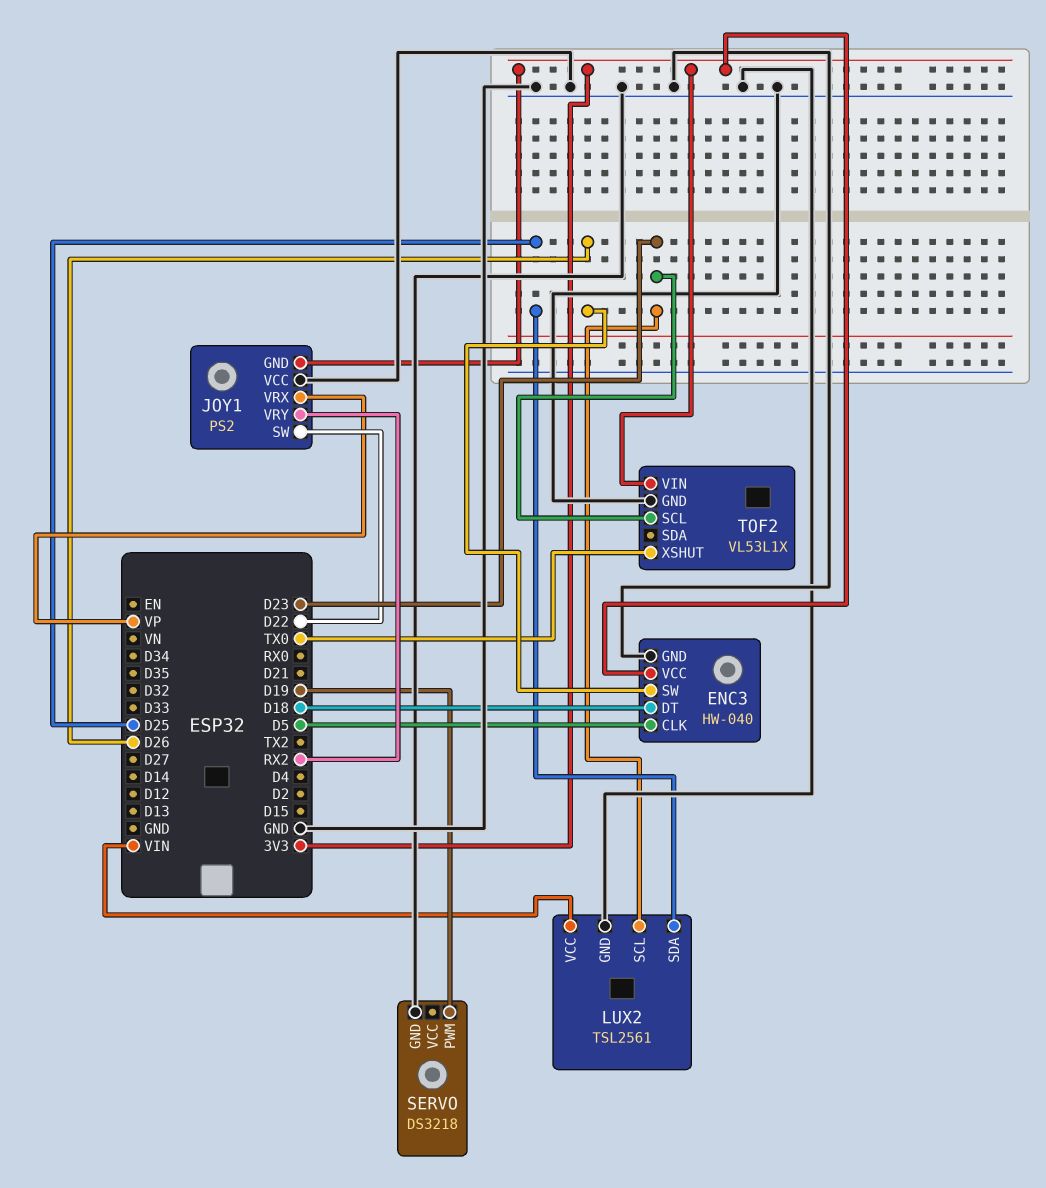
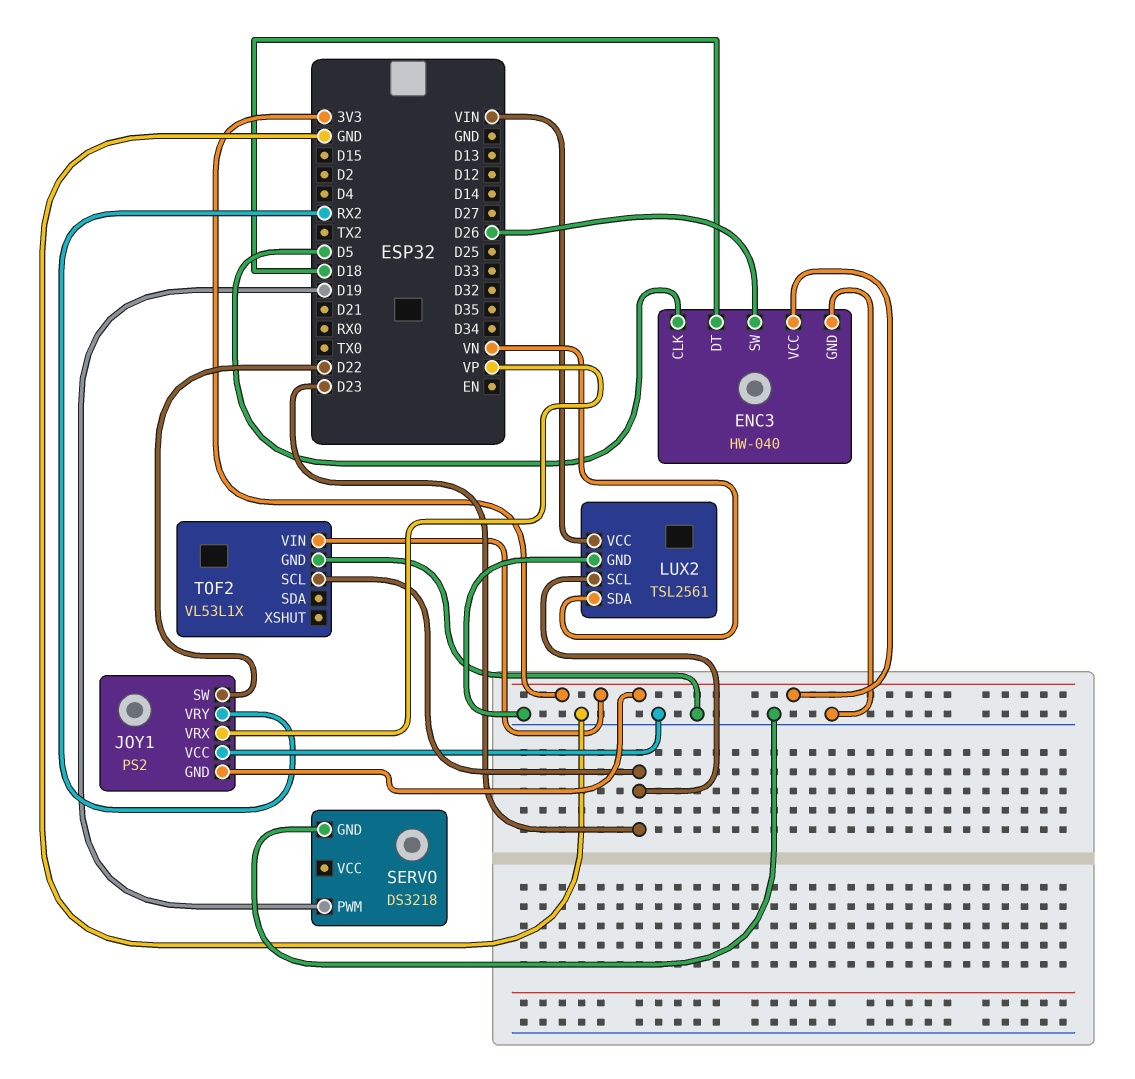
LUX2 pin SDA: D25 -> VN
TOF2 pin XSHUT: TX0 -> none

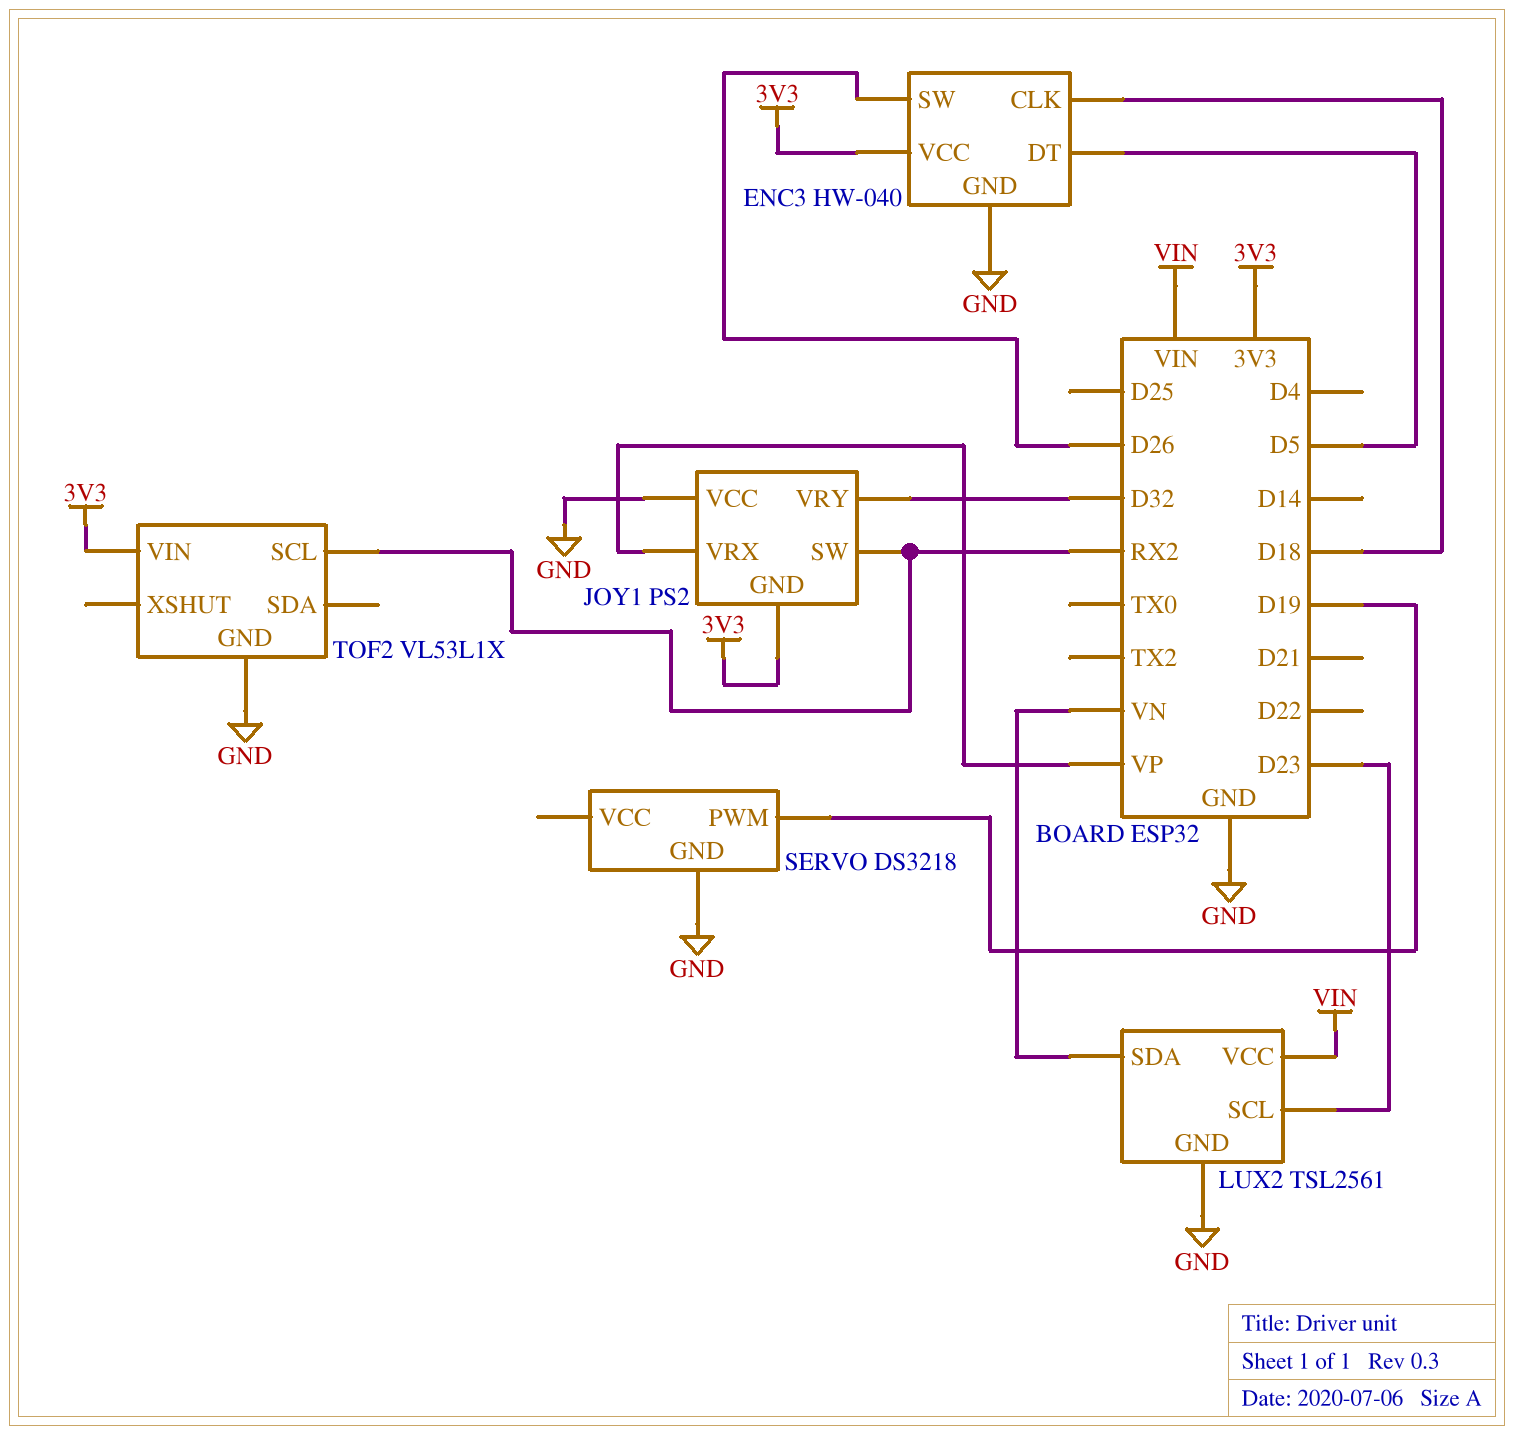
ENC3 pin CLK: D5 -> D18
ENC3 pin DT: D18 -> D5
JOY1 pin SW: D22 -> RX2
JOY1 pin VRY: RX2 -> D32
TOF2 pin SCL: D23 -> RX2

